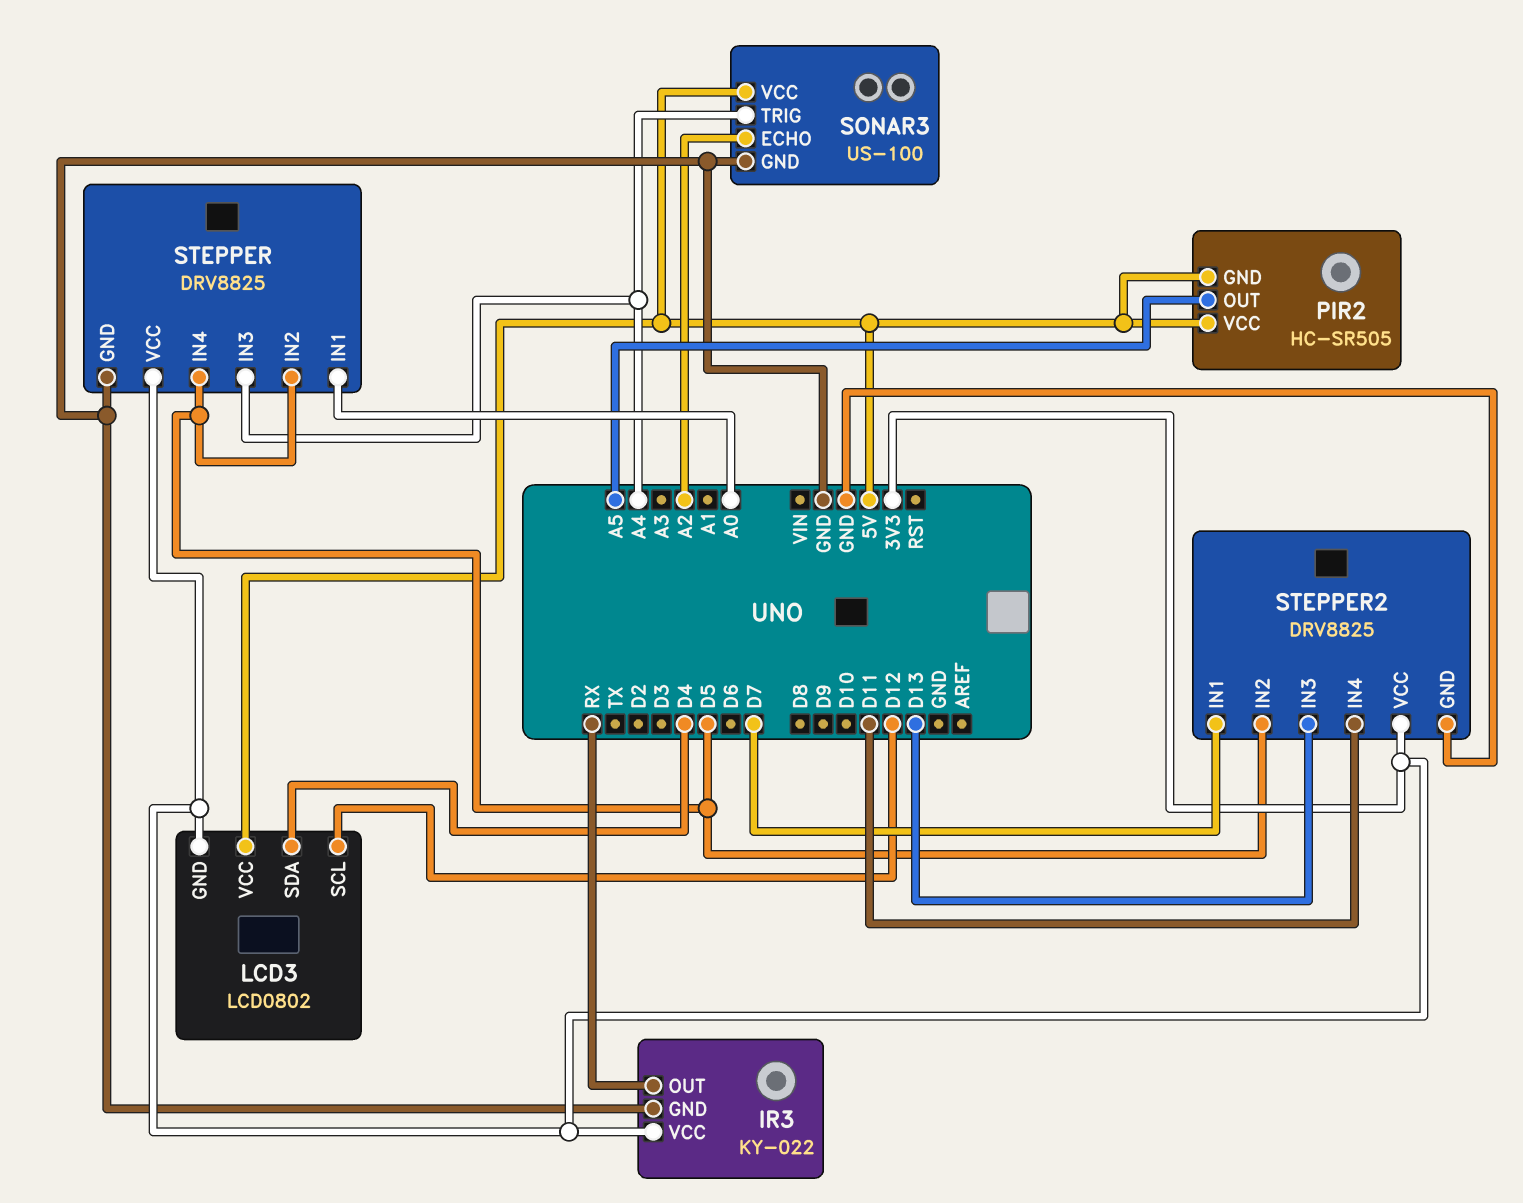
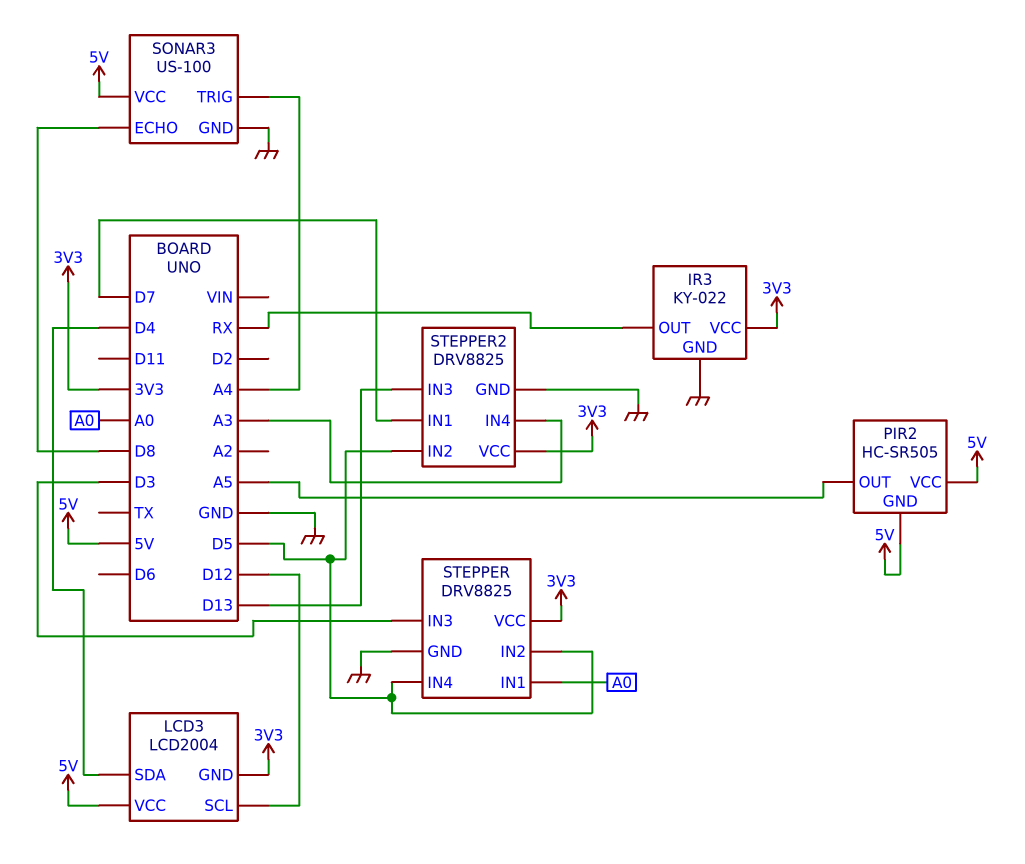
LCD3: LCD0802 -> LCD2004
SONAR3 pin ECHO: A2 -> D8
STEPPER pin IN3: A4 -> D3
STEPPER2 pin IN4: D11 -> A3

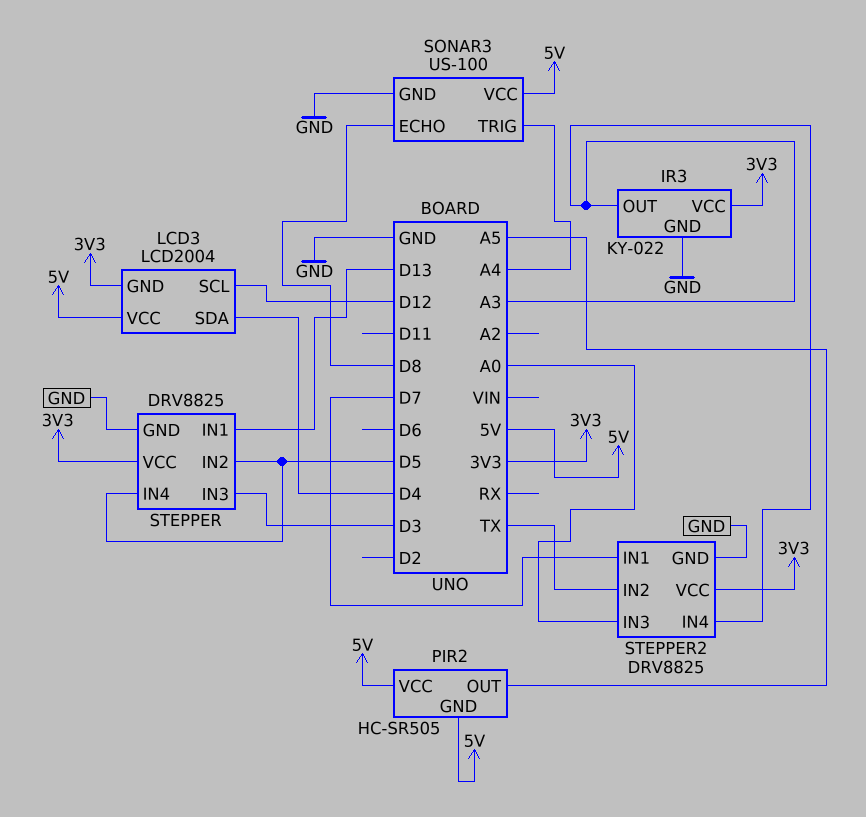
IR3 pin OUT: RX -> A3
STEPPER pin IN1: A0 -> D13
STEPPER2 pin IN2: D5 -> TX
STEPPER2 pin IN3: D13 -> A0

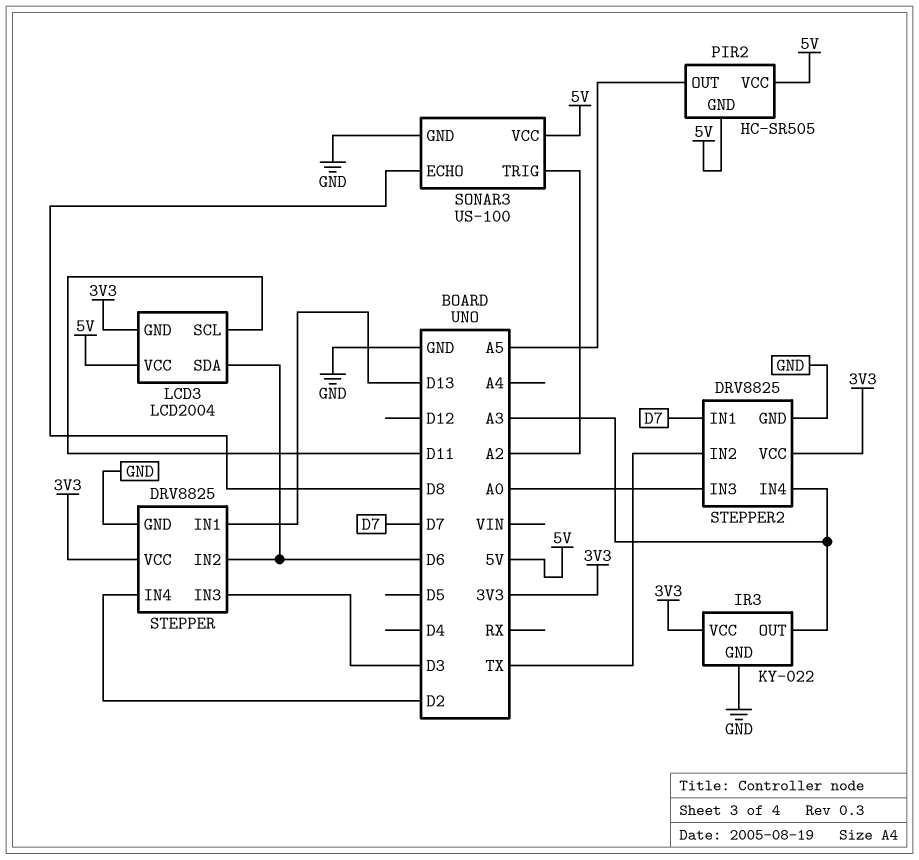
LCD3 pin SCL: D12 -> D11
LCD3 pin SDA: D4 -> D6
SONAR3 pin TRIG: A4 -> A2
STEPPER pin IN2: D5 -> D6
STEPPER pin IN4: D5 -> D2

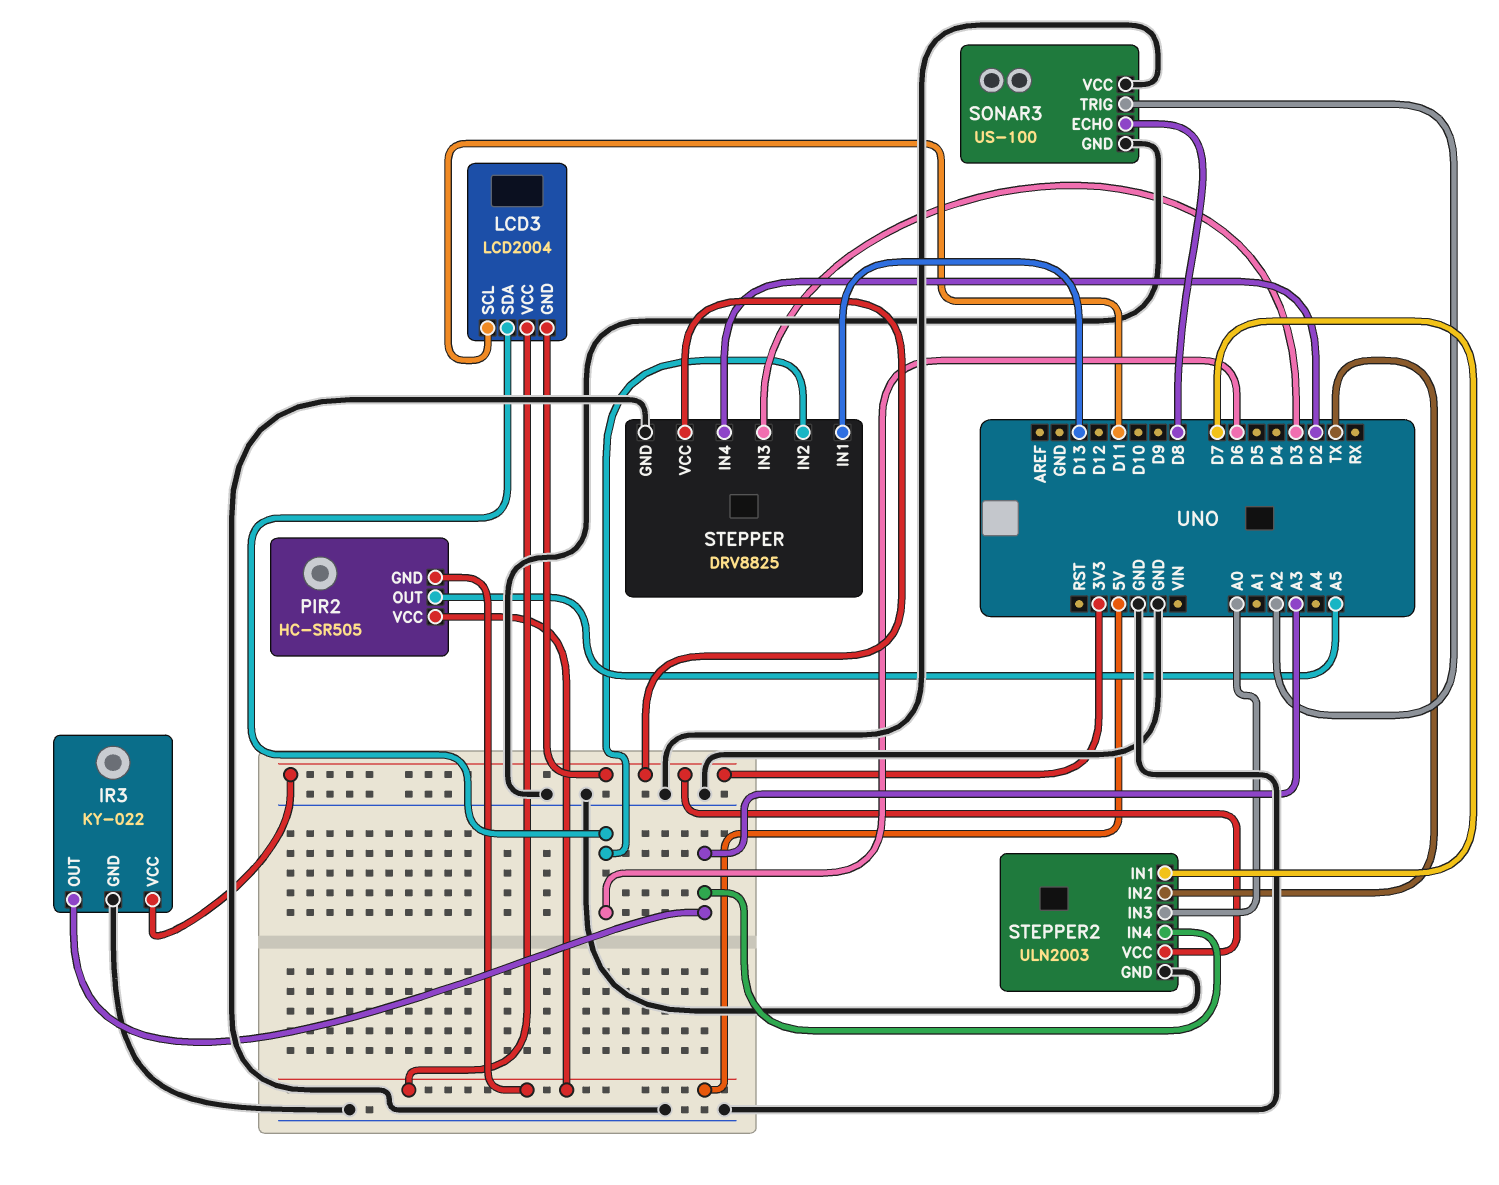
SONAR3 pin VCC: 5V -> GND
STEPPER2: DRV8825 -> ULN2003

